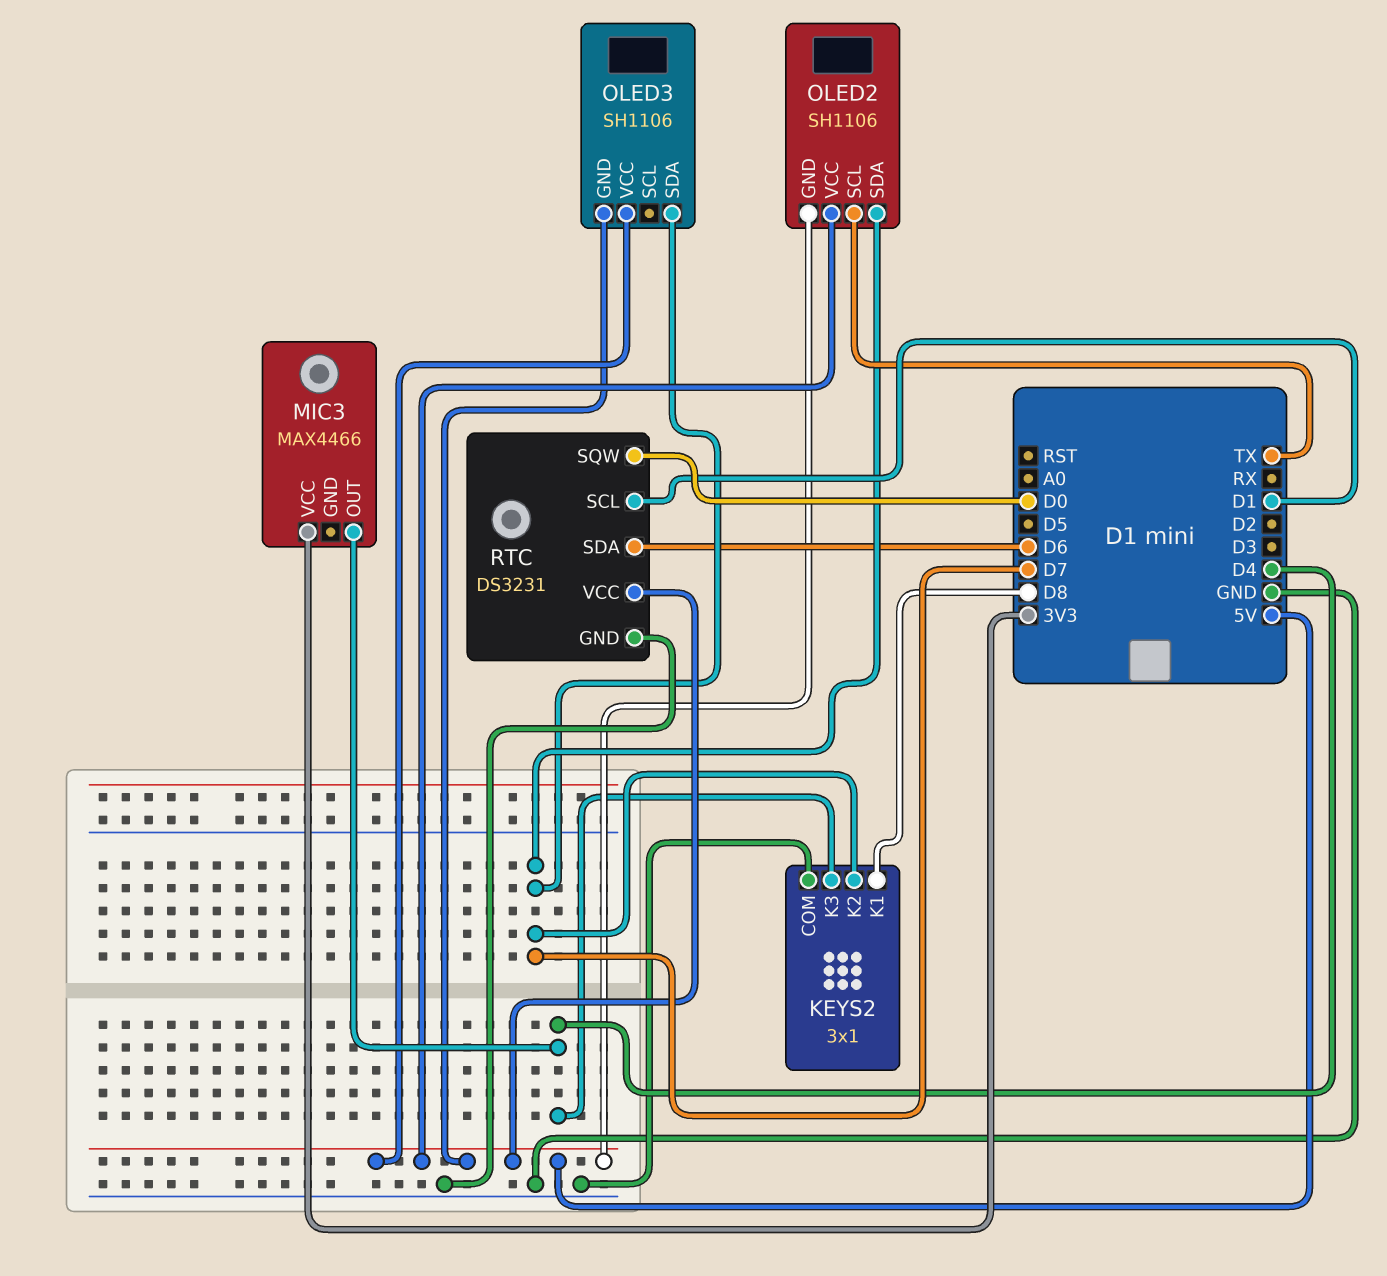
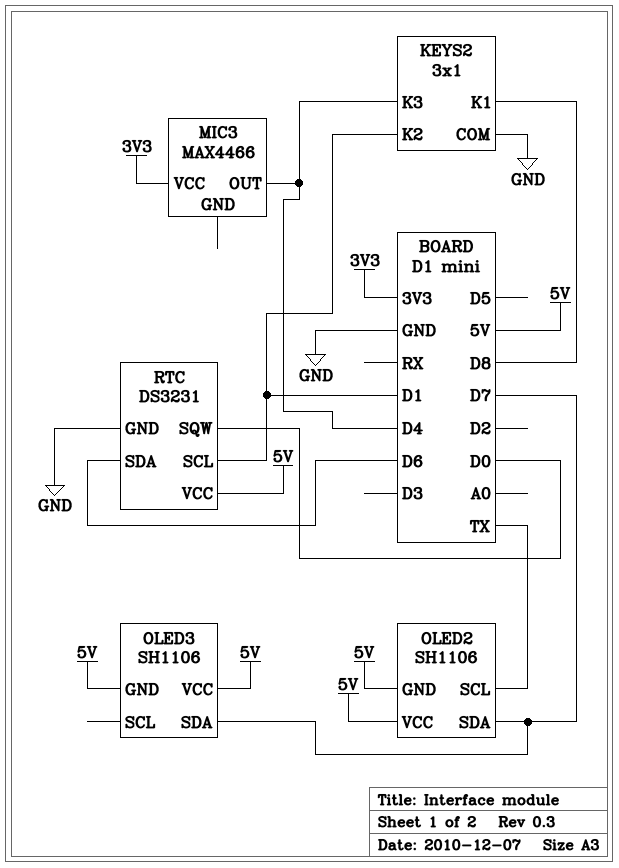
KEYS2 pin K2: D7 -> D1

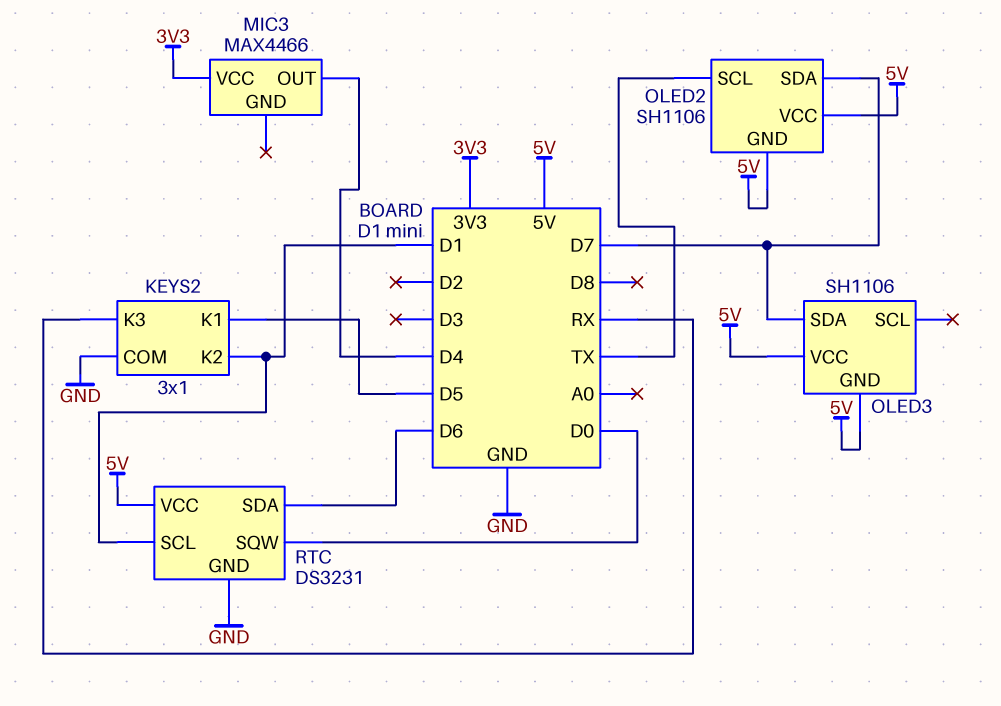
KEYS2 pin K1: D8 -> D5
KEYS2 pin K3: D4 -> RX

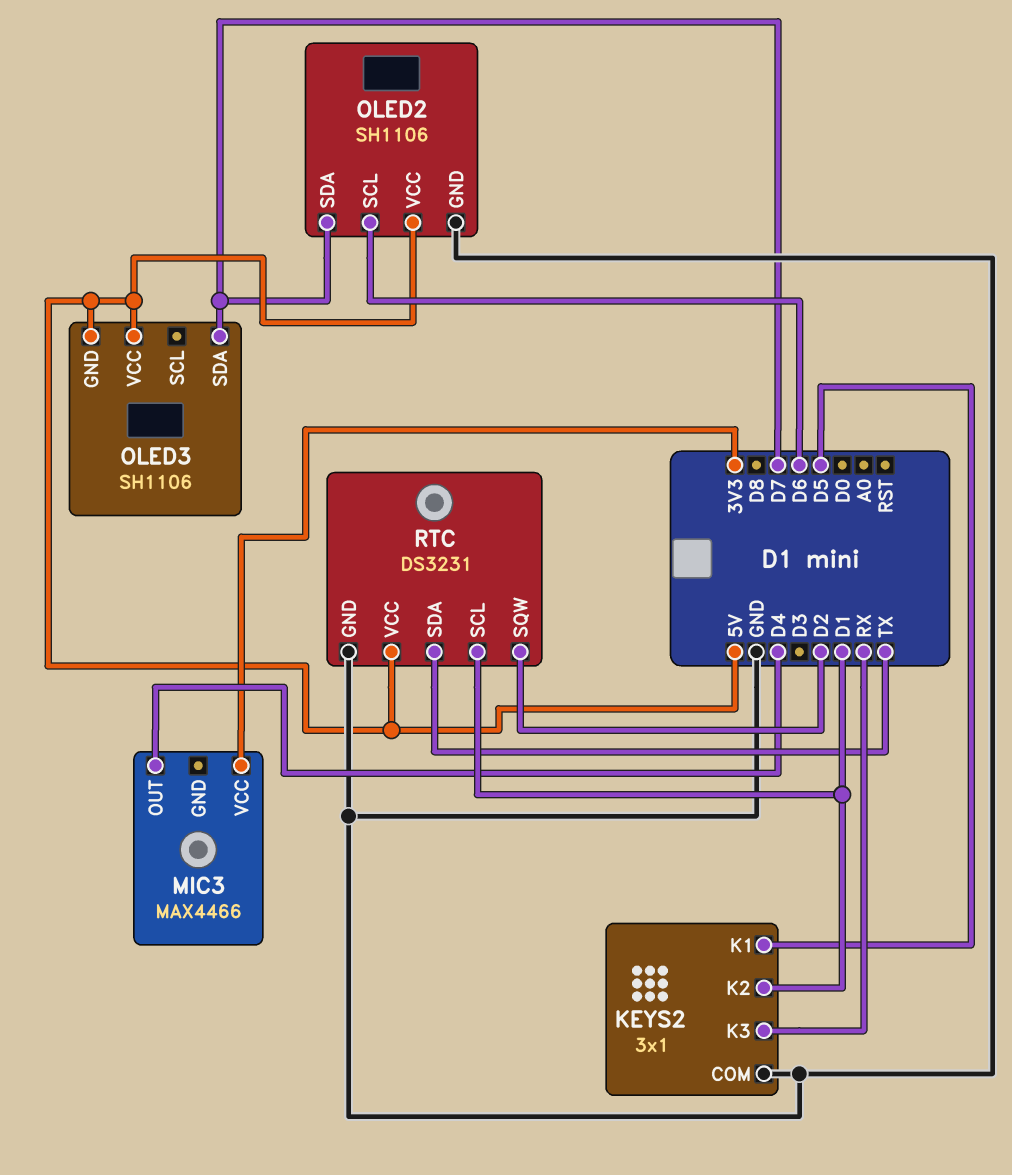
OLED2 pin GND: 5V -> GND
OLED2 pin SCL: TX -> D6
RTC pin SDA: D6 -> TX
RTC pin SQW: D0 -> D2

